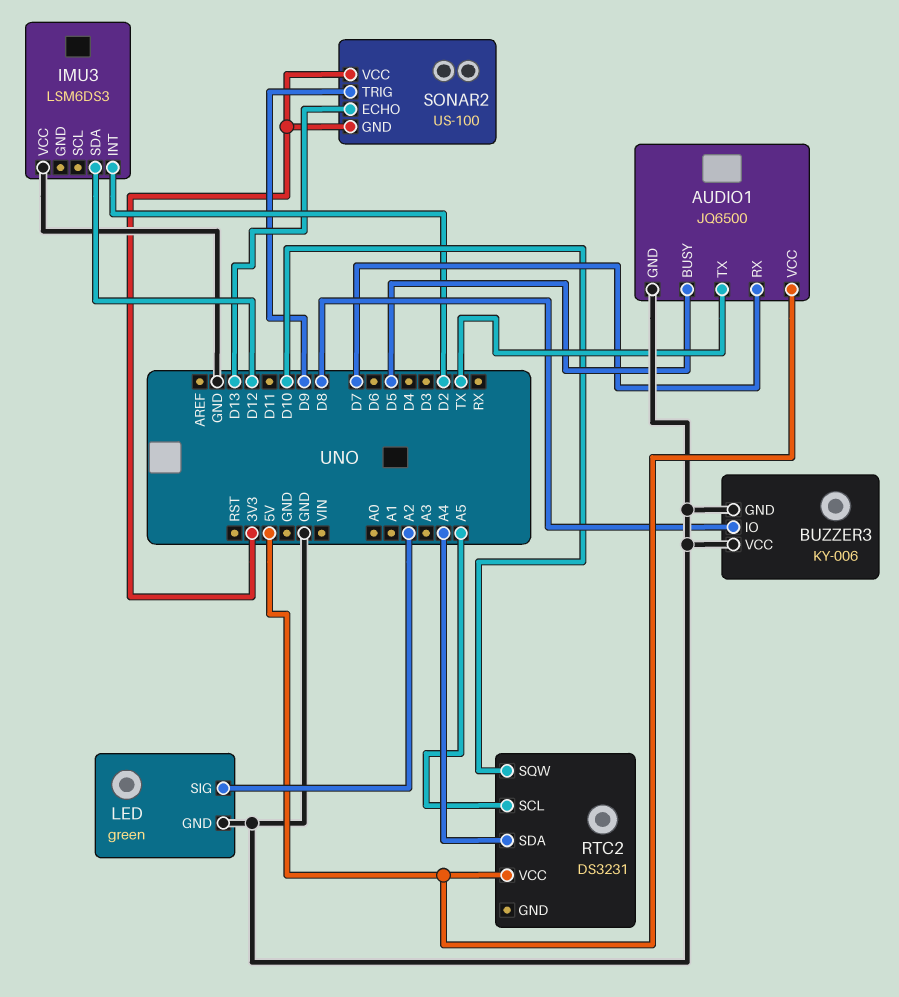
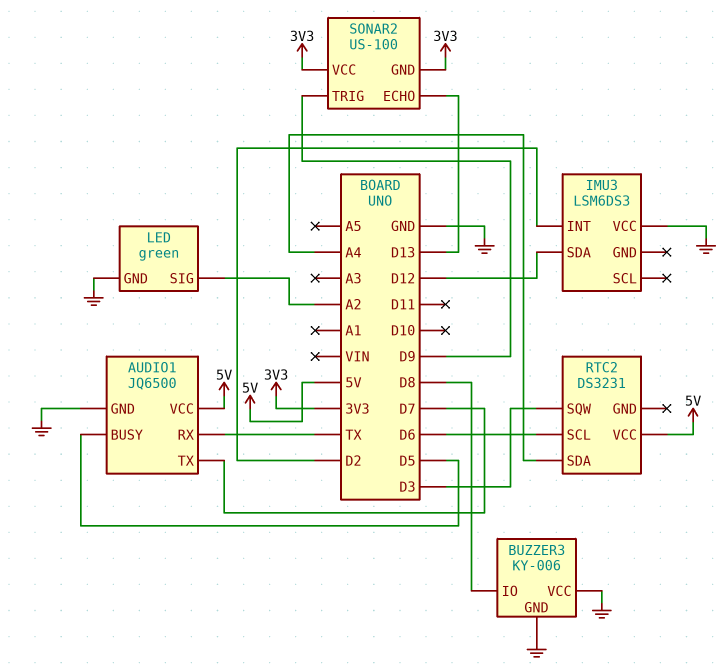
AUDIO1 pin RX: D7 -> TX
AUDIO1 pin TX: TX -> D7
RTC2 pin SCL: A5 -> D6
RTC2 pin SQW: D10 -> D3

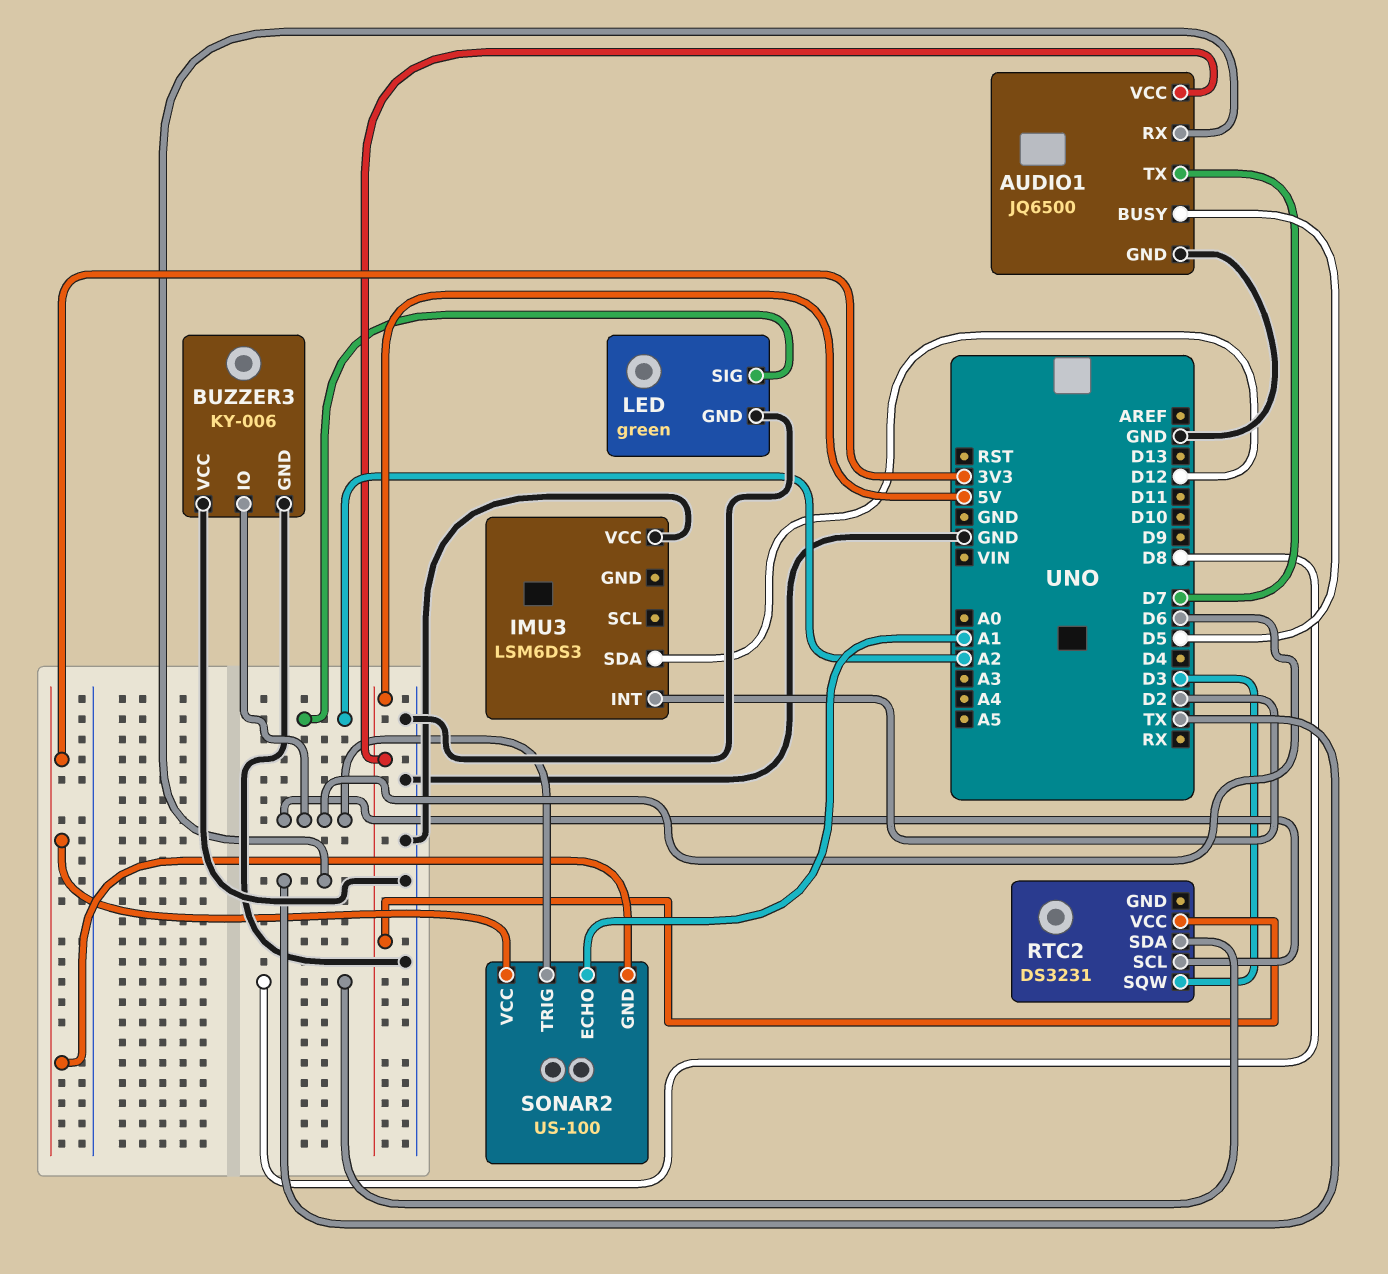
BUZZER3 pin IO: D8 -> D6
RTC2 pin SDA: A4 -> D8
SONAR2 pin ECHO: D13 -> A1
SONAR2 pin TRIG: D9 -> D6

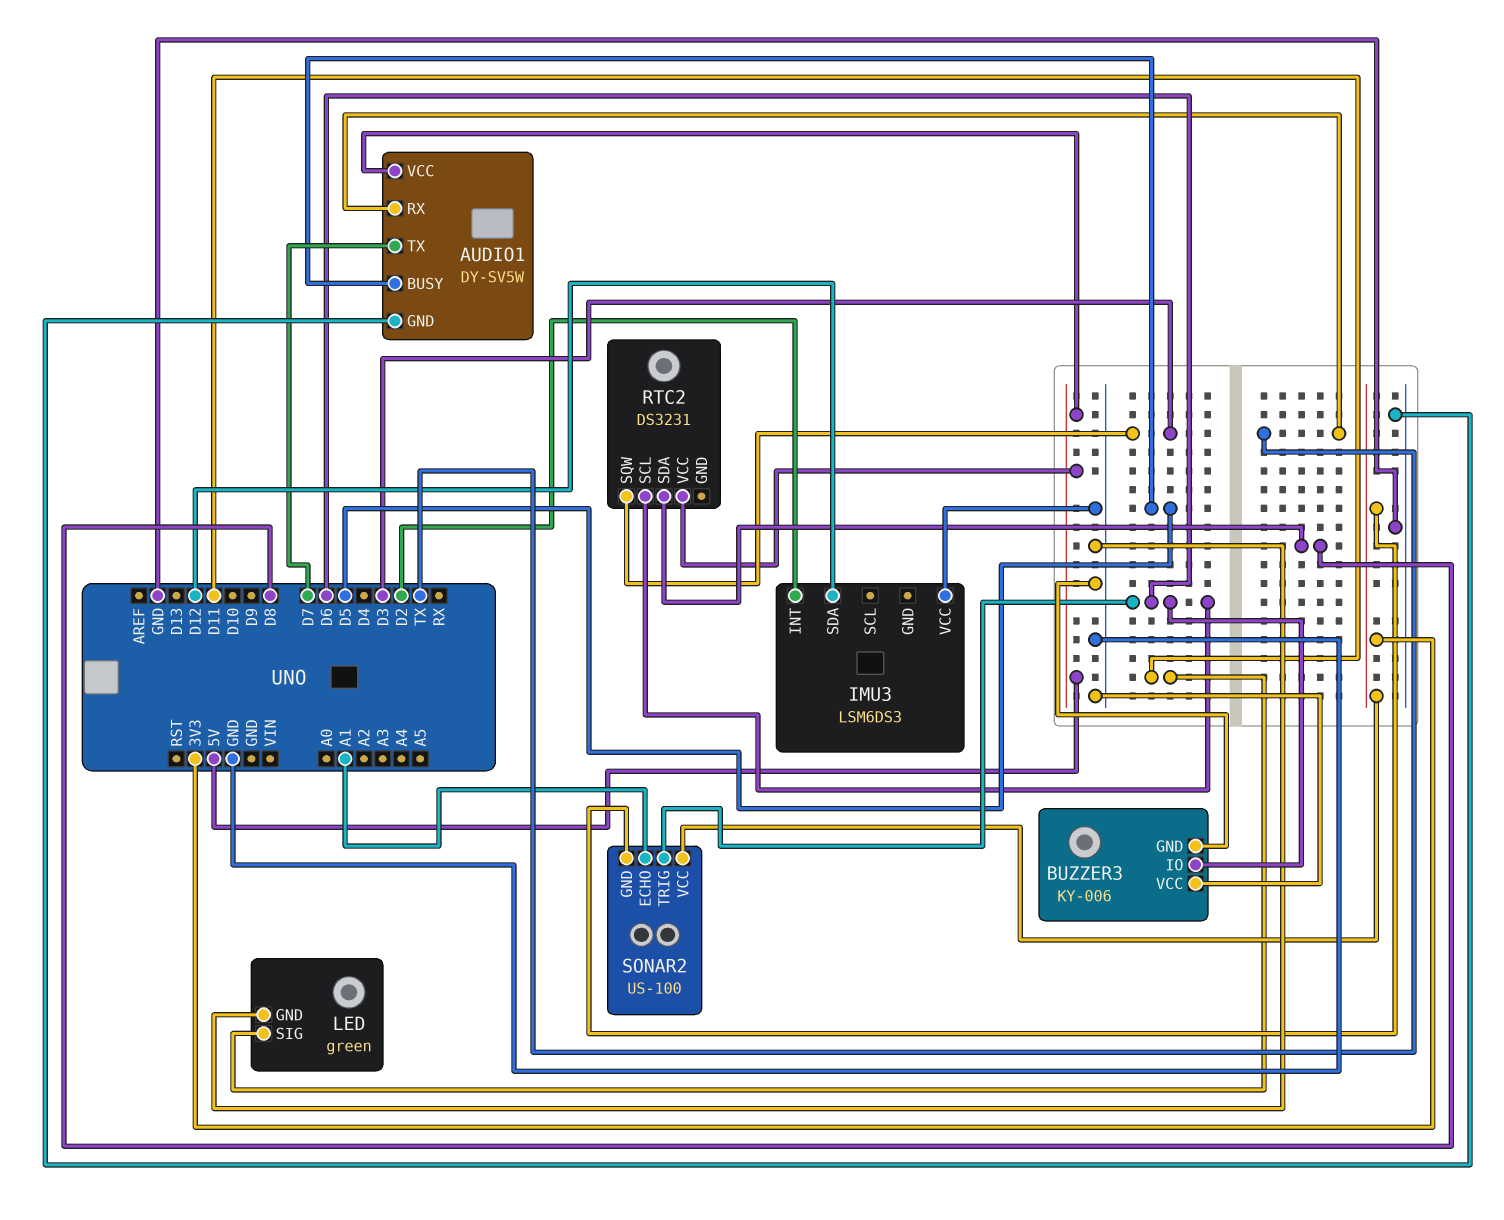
AUDIO1: JQ6500 -> DY-SV5W
LED pin SIG: A2 -> D11

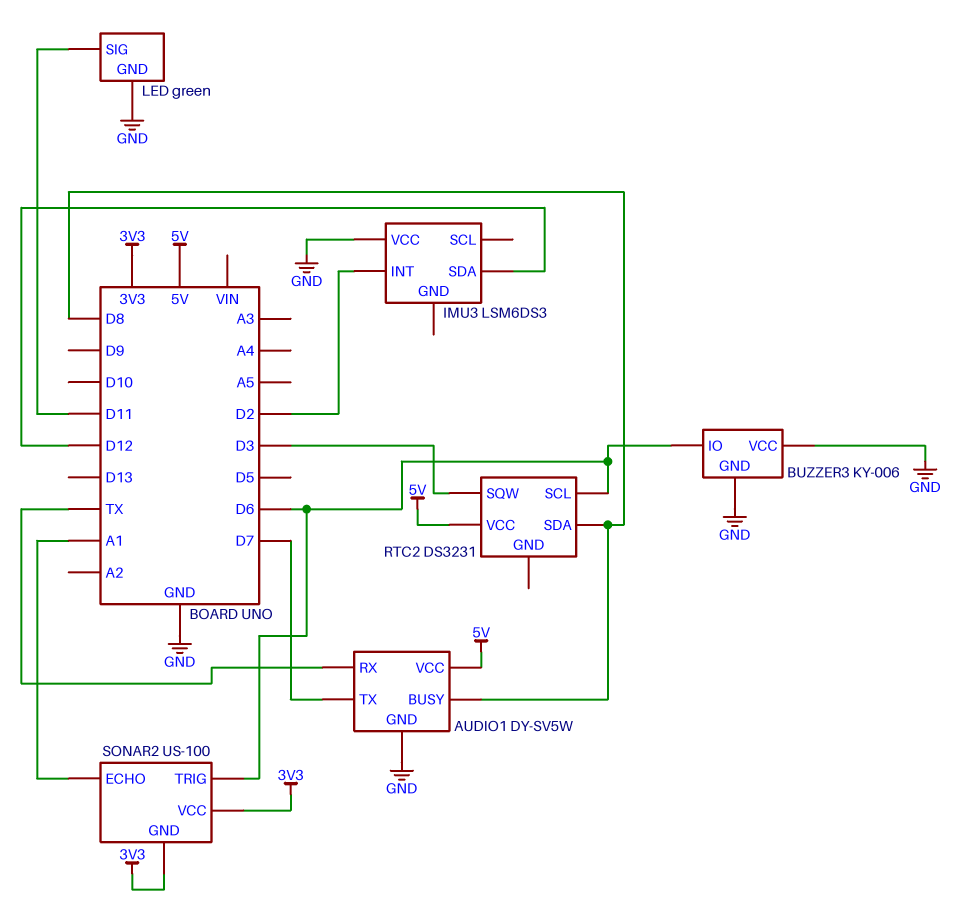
AUDIO1 pin BUSY: D5 -> D8

